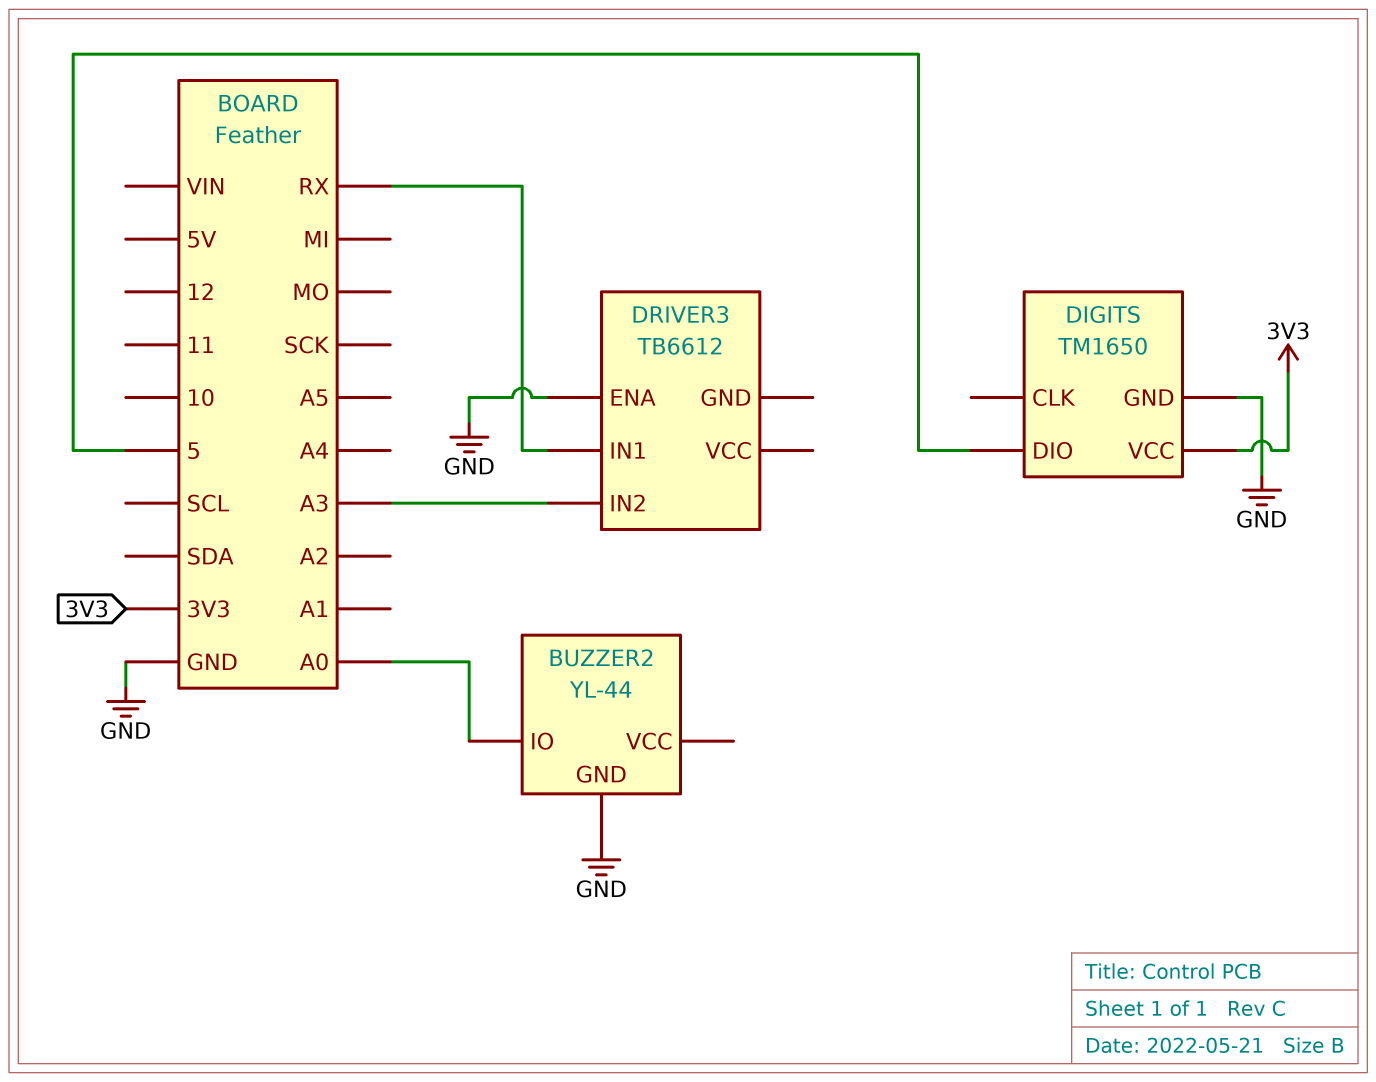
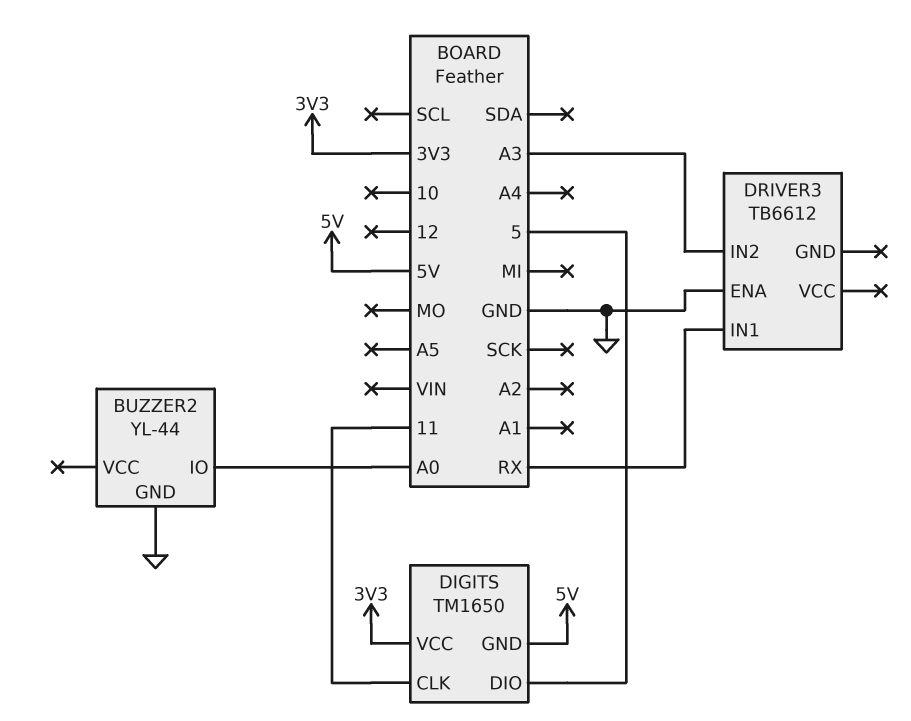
DIGITS pin CLK: none -> 11
DIGITS pin GND: GND -> 5V

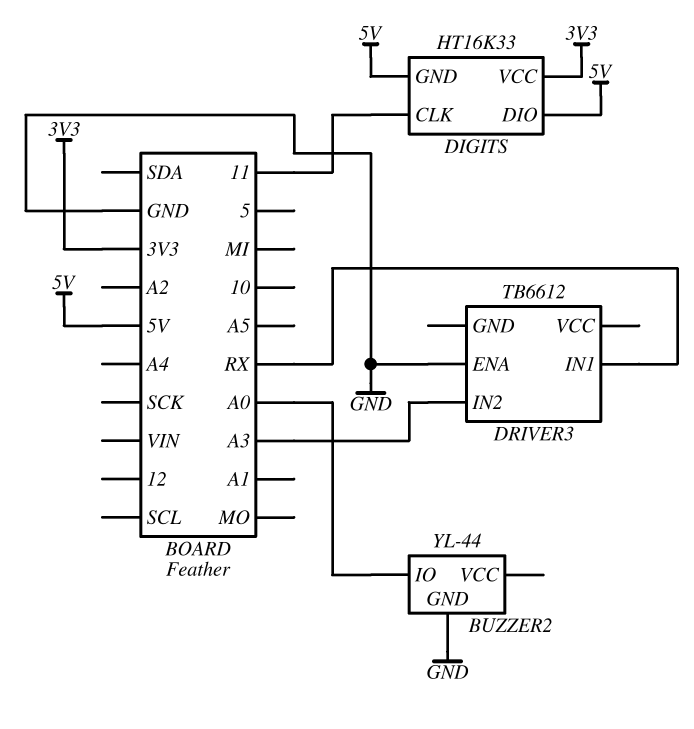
DIGITS: TM1650 -> HT16K33
DIGITS pin DIO: 5 -> 5V

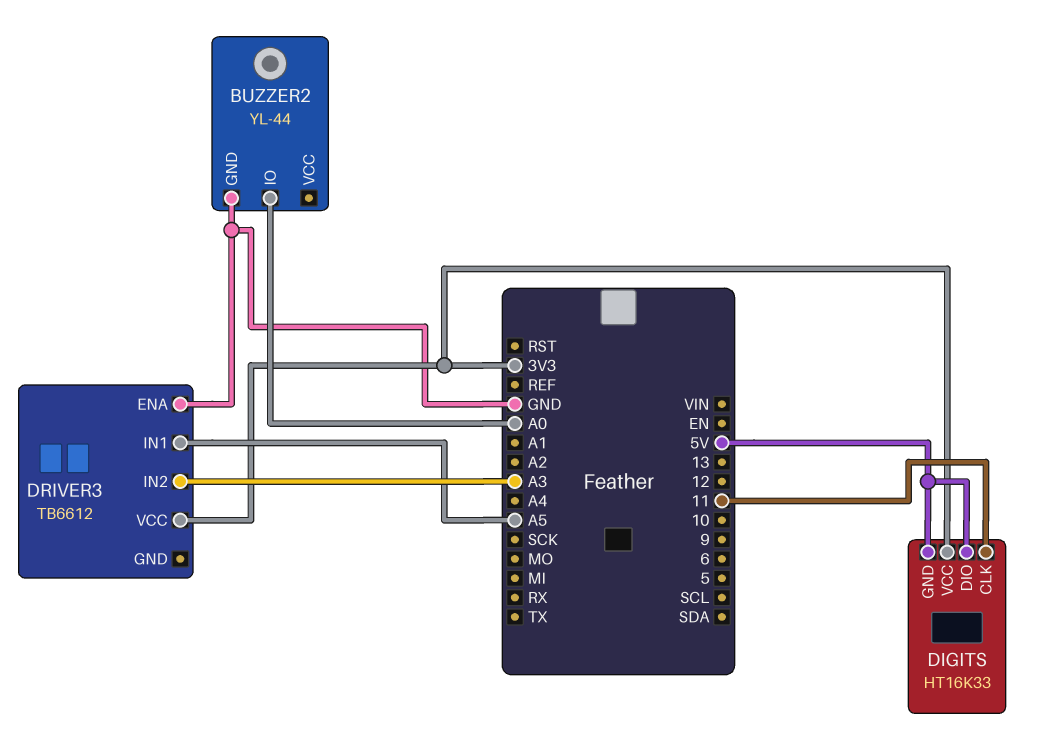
DRIVER3 pin IN1: RX -> A5
DRIVER3 pin VCC: none -> 3V3

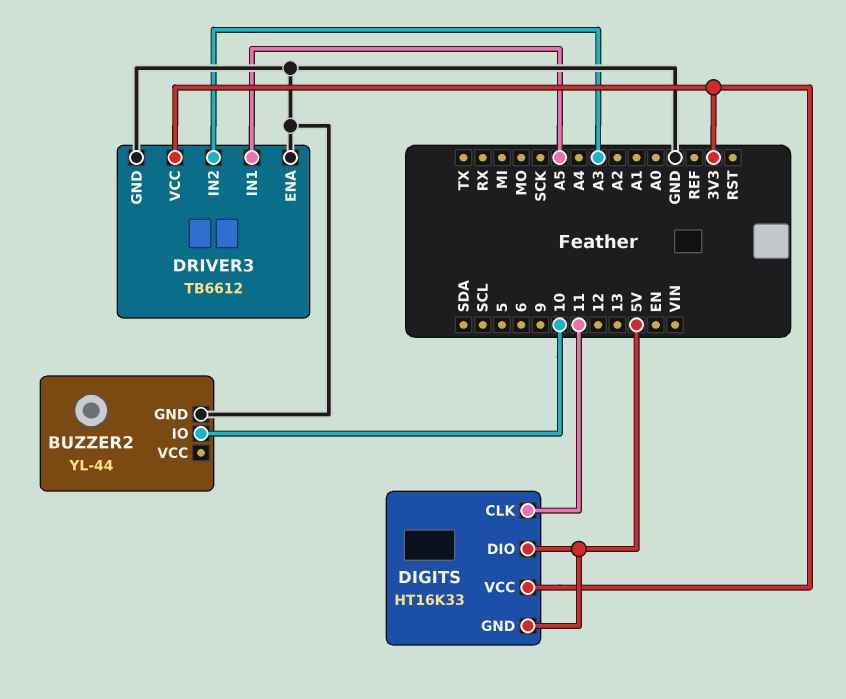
BUZZER2 pin IO: A0 -> 10
DRIVER3 pin GND: none -> GND

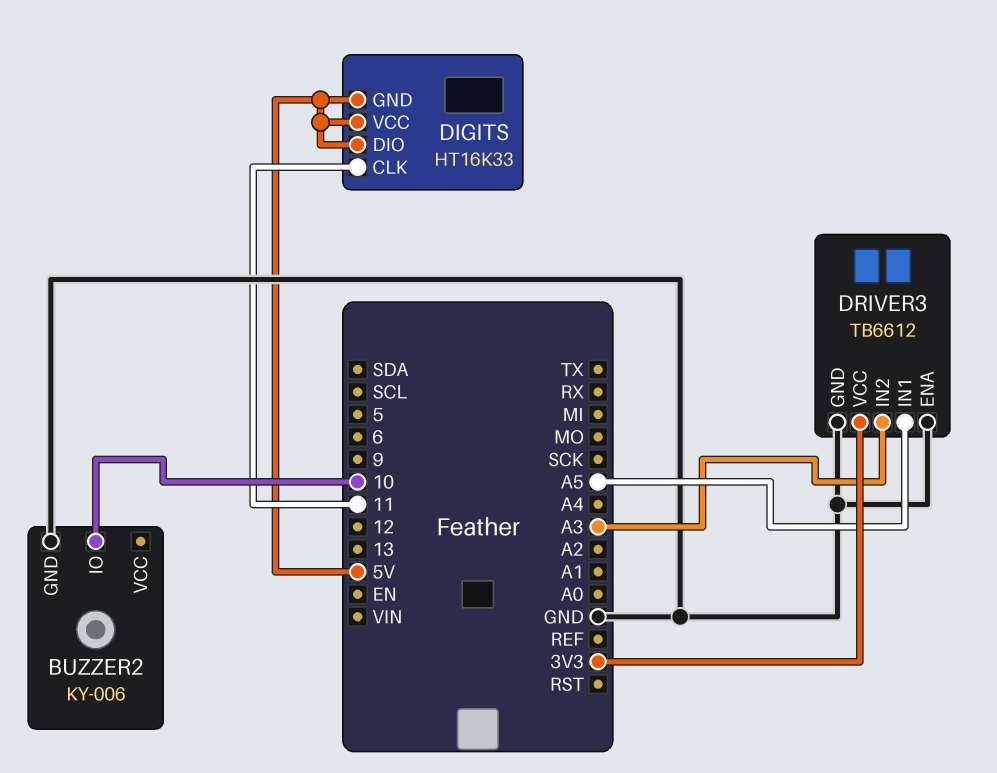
BUZZER2: YL-44 -> KY-006
DIGITS pin VCC: 3V3 -> 5V

